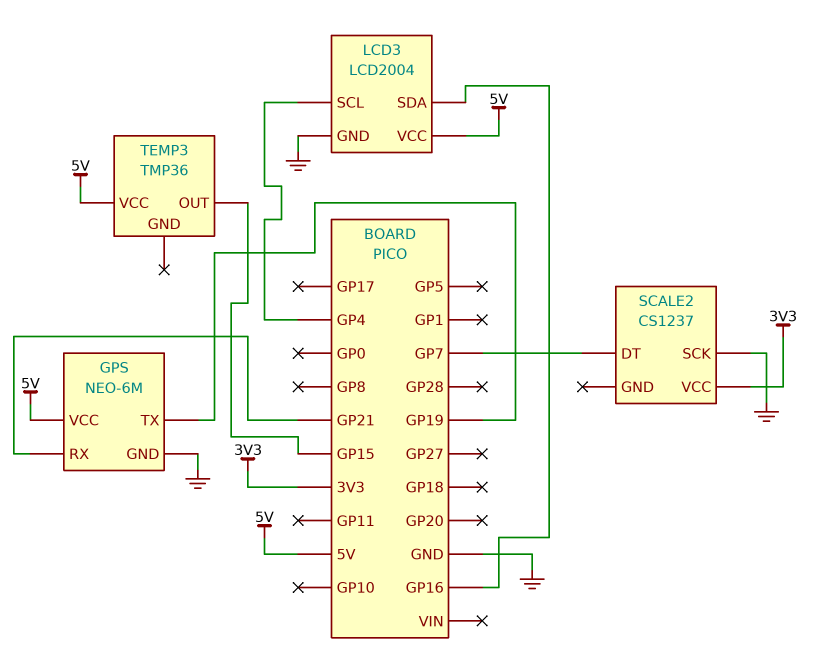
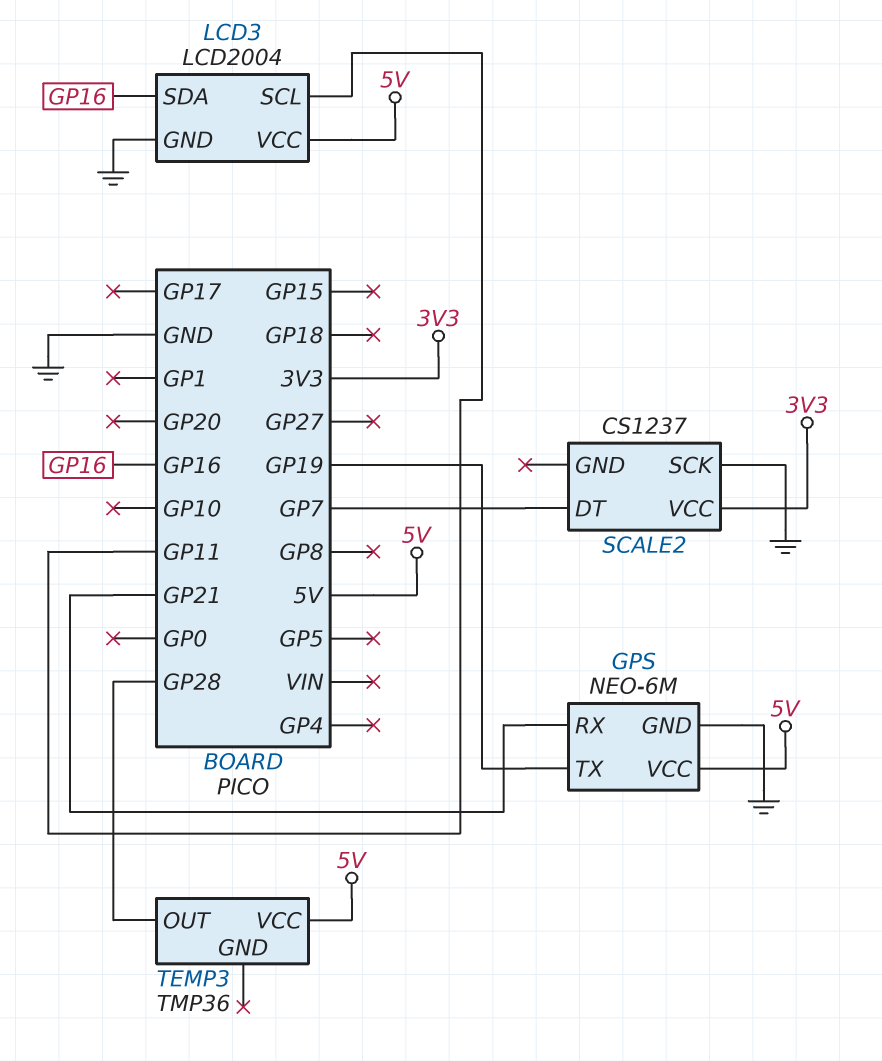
LCD3 pin SCL: GP4 -> GP11
TEMP3 pin OUT: GP15 -> GP28

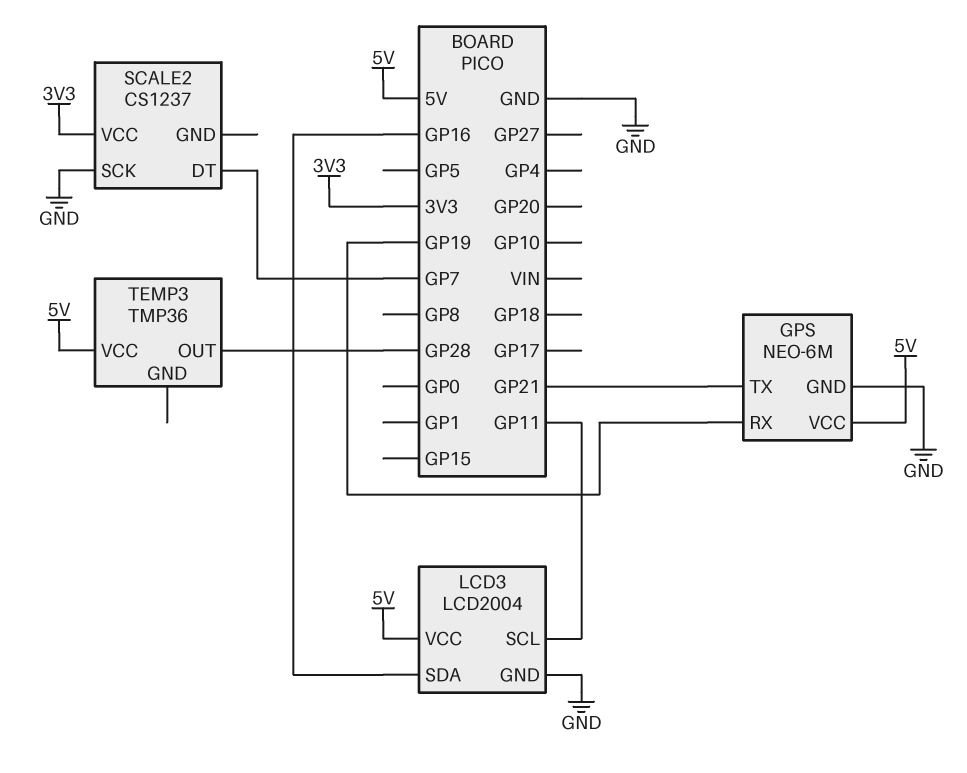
GPS pin RX: GP21 -> GP19
GPS pin TX: GP19 -> GP21

